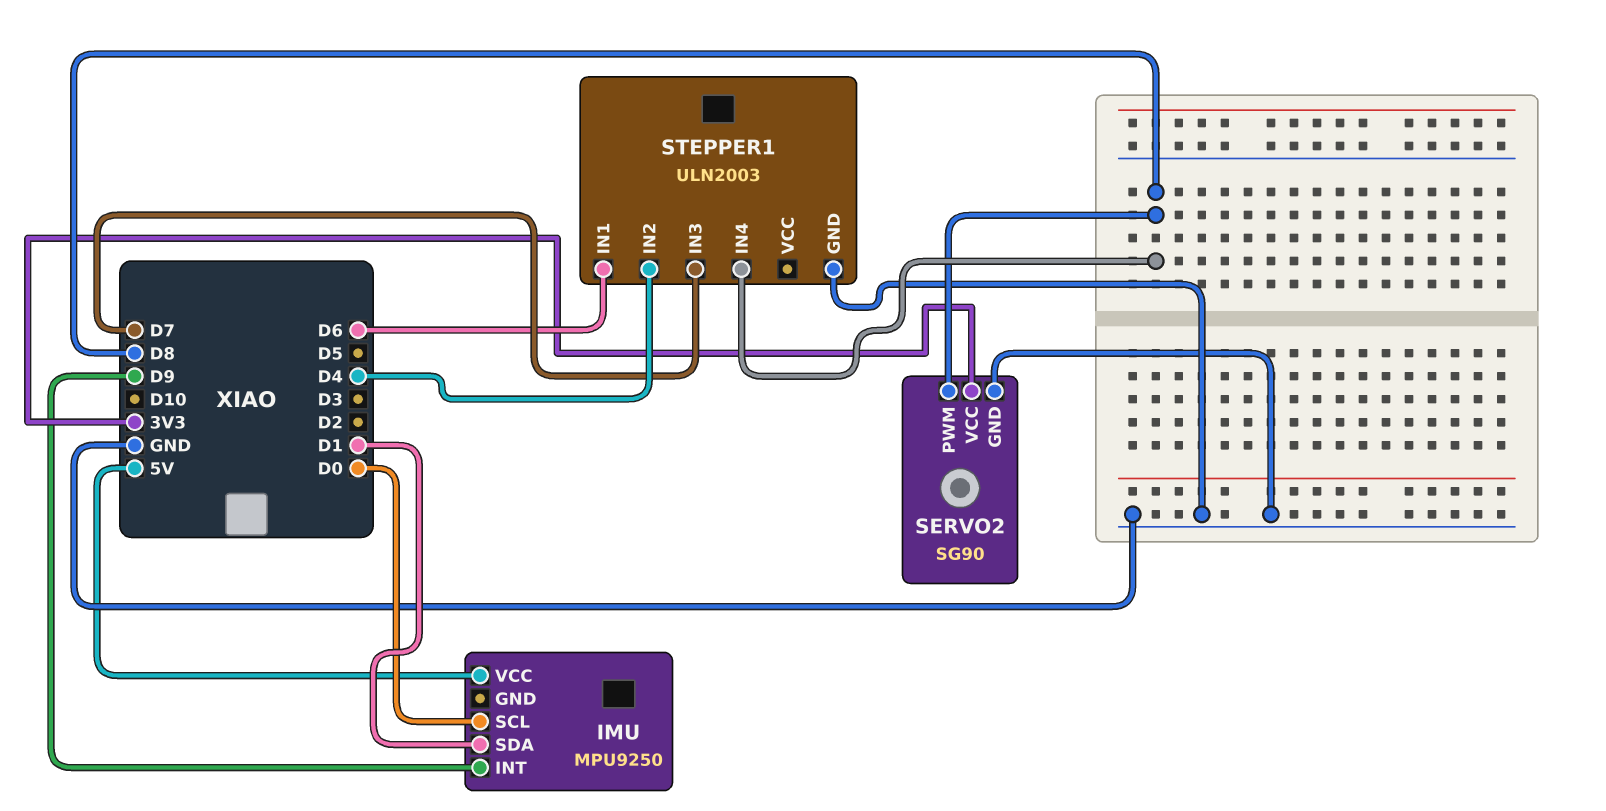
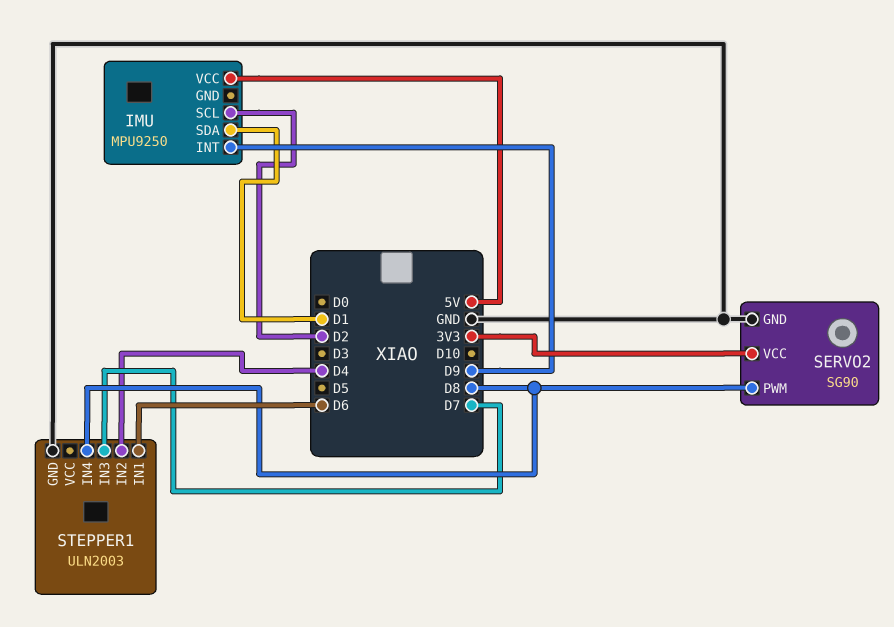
IMU pin SCL: D0 -> D2

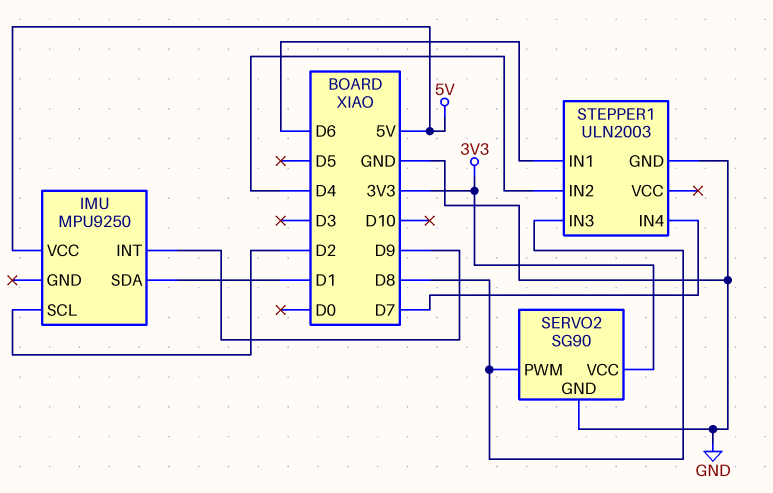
STEPPER1 pin IN3: D7 -> D8
STEPPER1 pin IN4: D8 -> D7

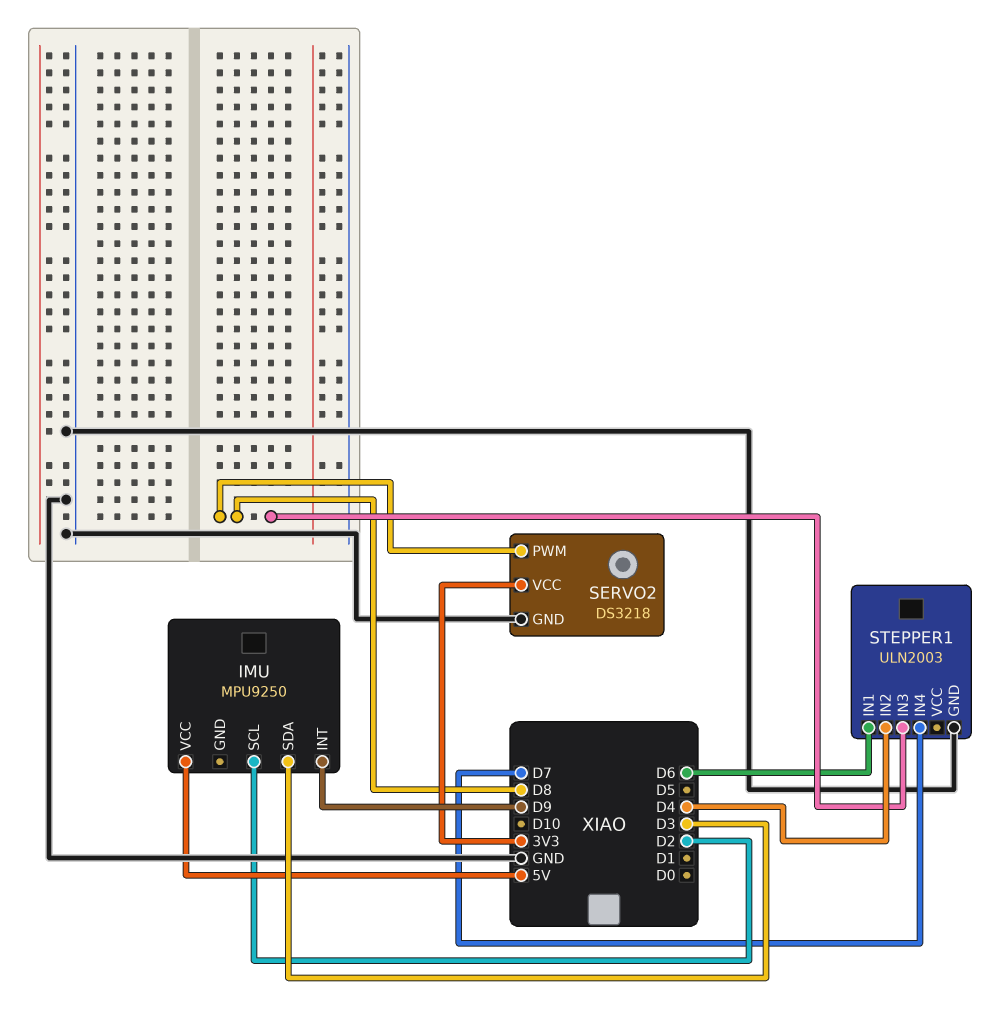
IMU pin SDA: D1 -> D3
SERVO2: SG90 -> DS3218

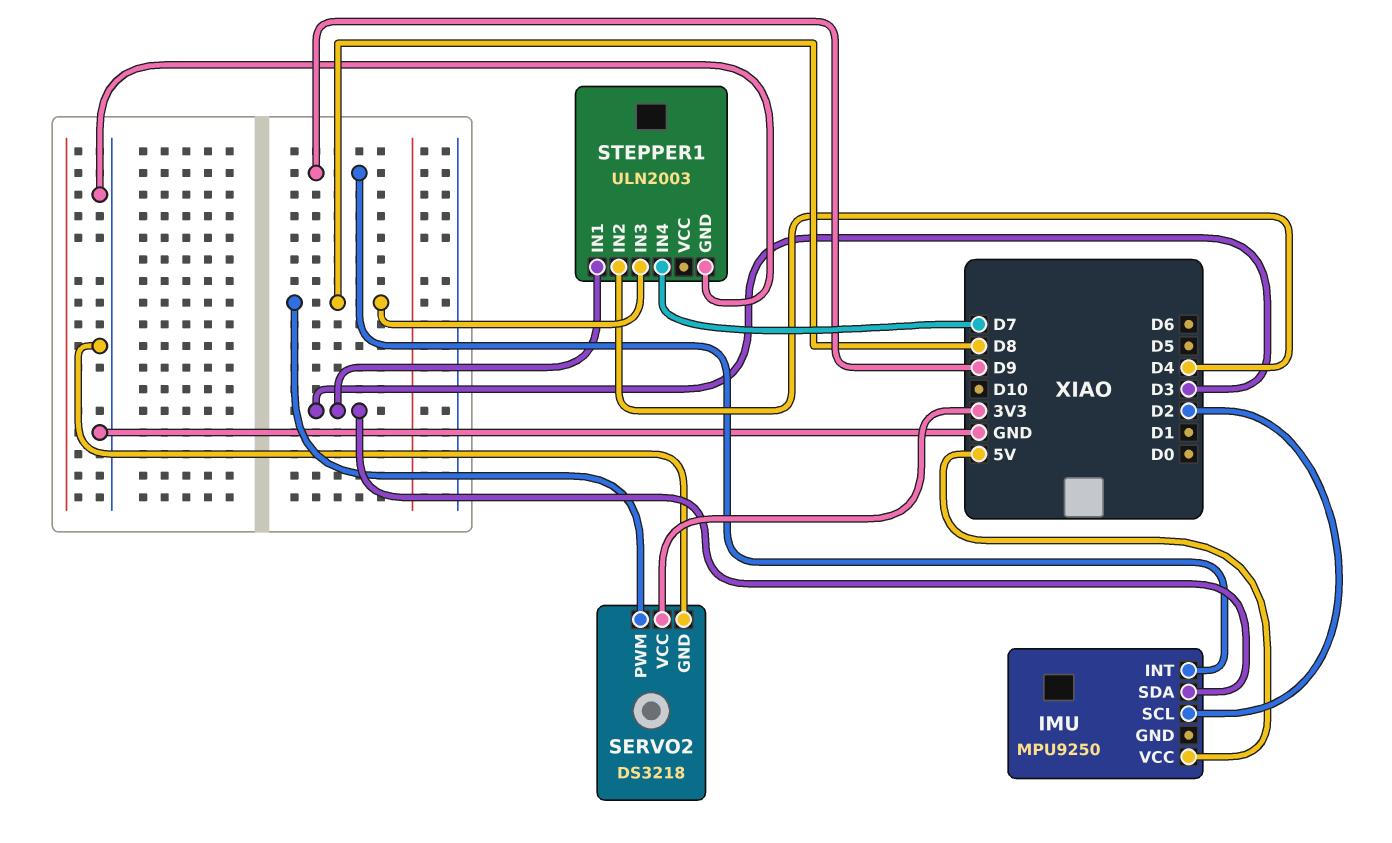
STEPPER1 pin IN1: D6 -> D3

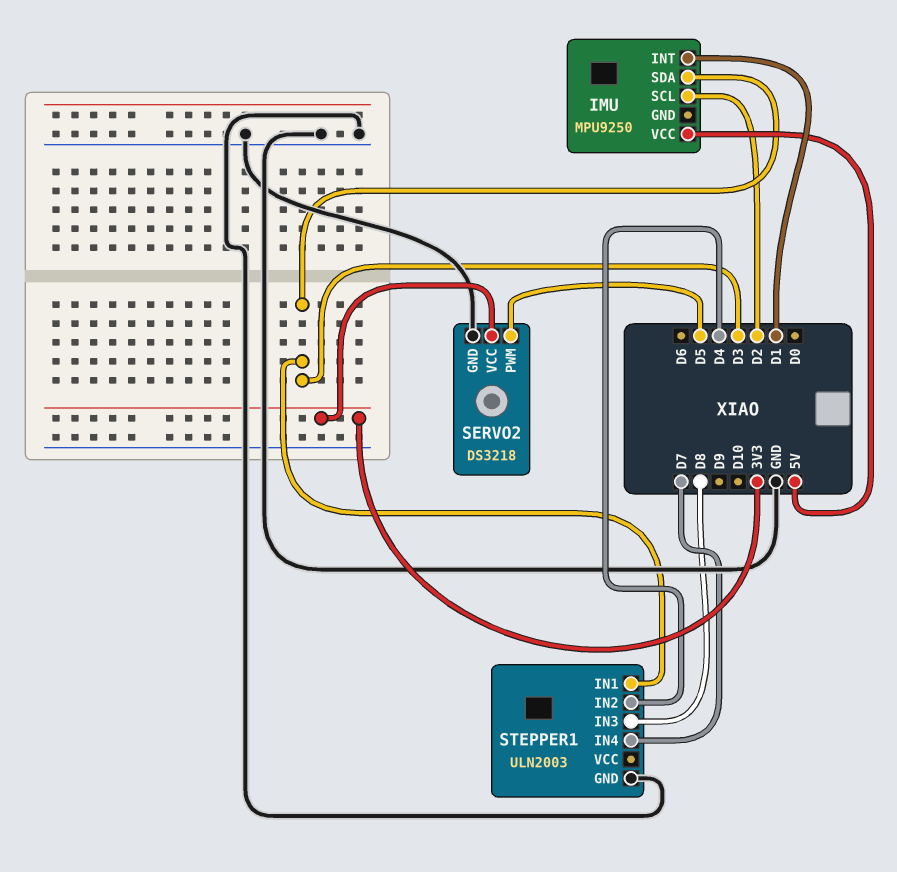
IMU pin INT: D9 -> D1
SERVO2 pin PWM: D8 -> D5

